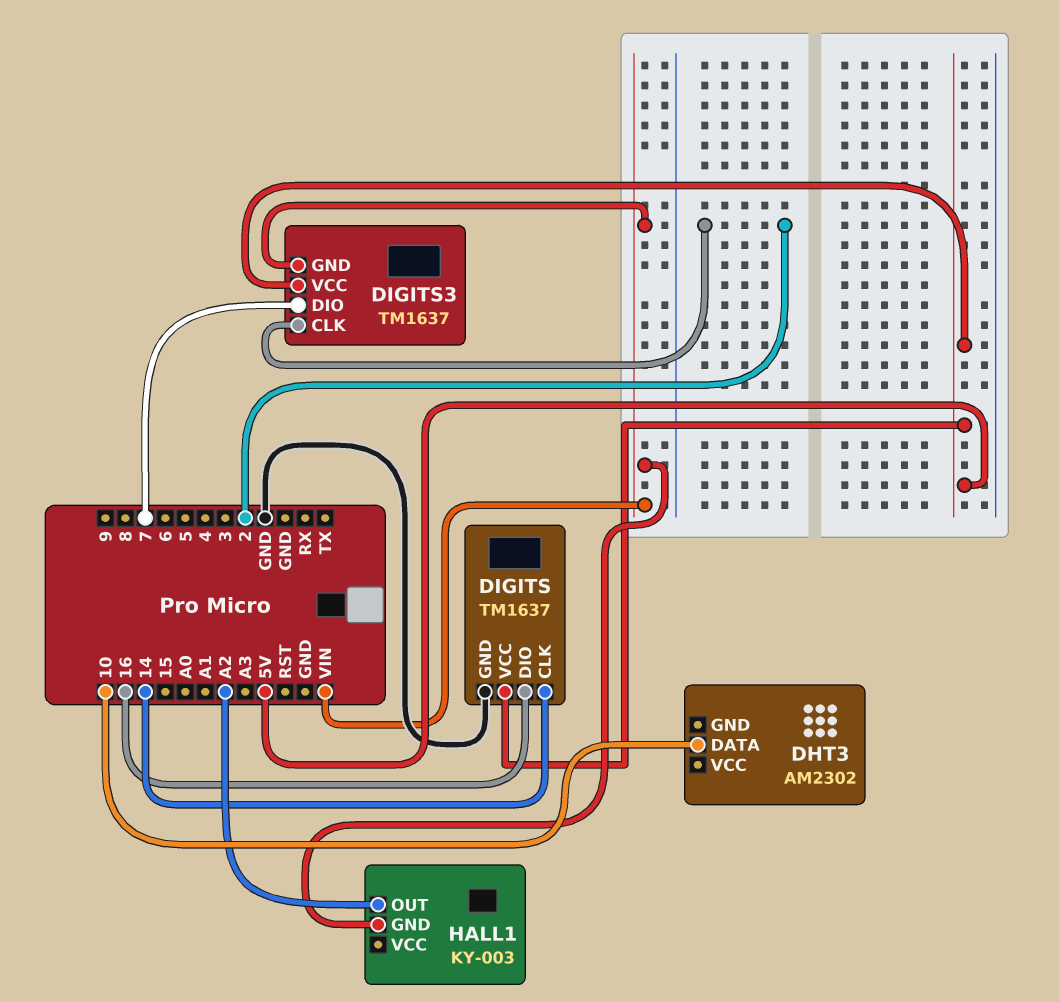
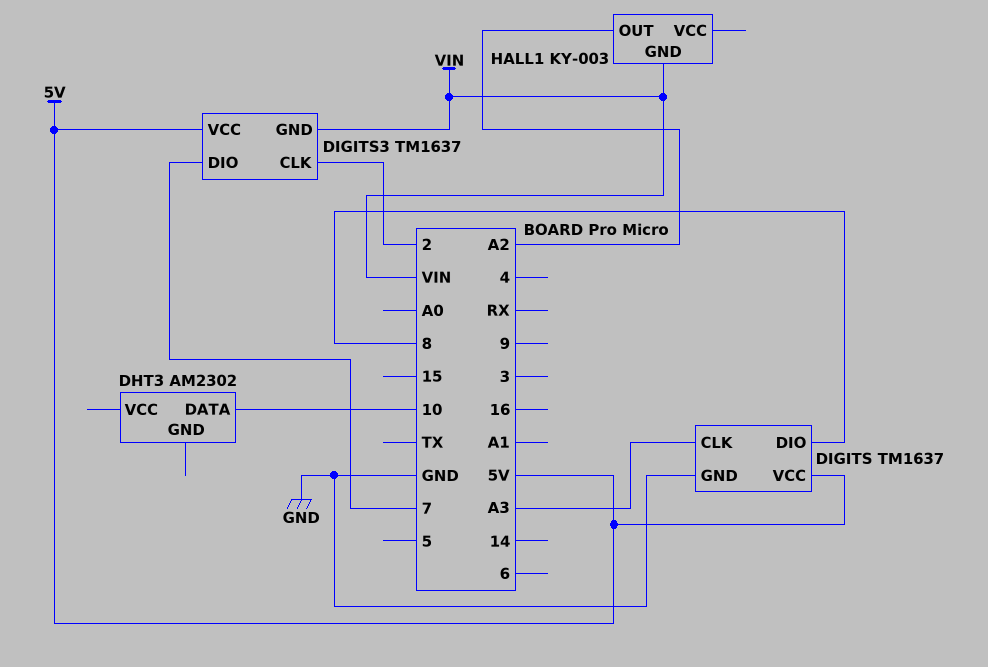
DIGITS pin CLK: 14 -> A3
DIGITS pin DIO: 16 -> 8

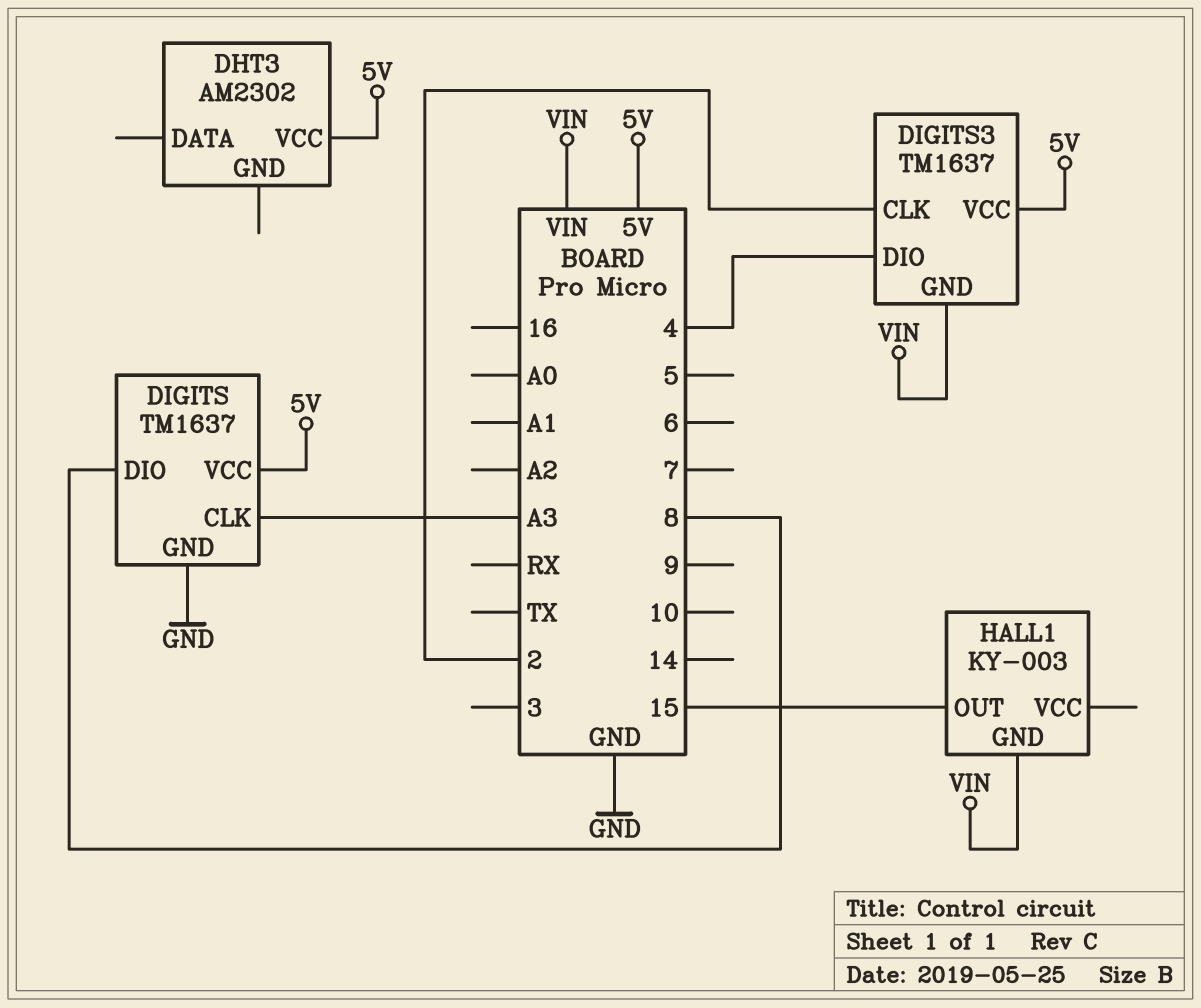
DHT3 pin DATA: 10 -> none
DHT3 pin VCC: none -> 5V
DIGITS3 pin DIO: 7 -> 4
HALL1 pin OUT: A2 -> 15

